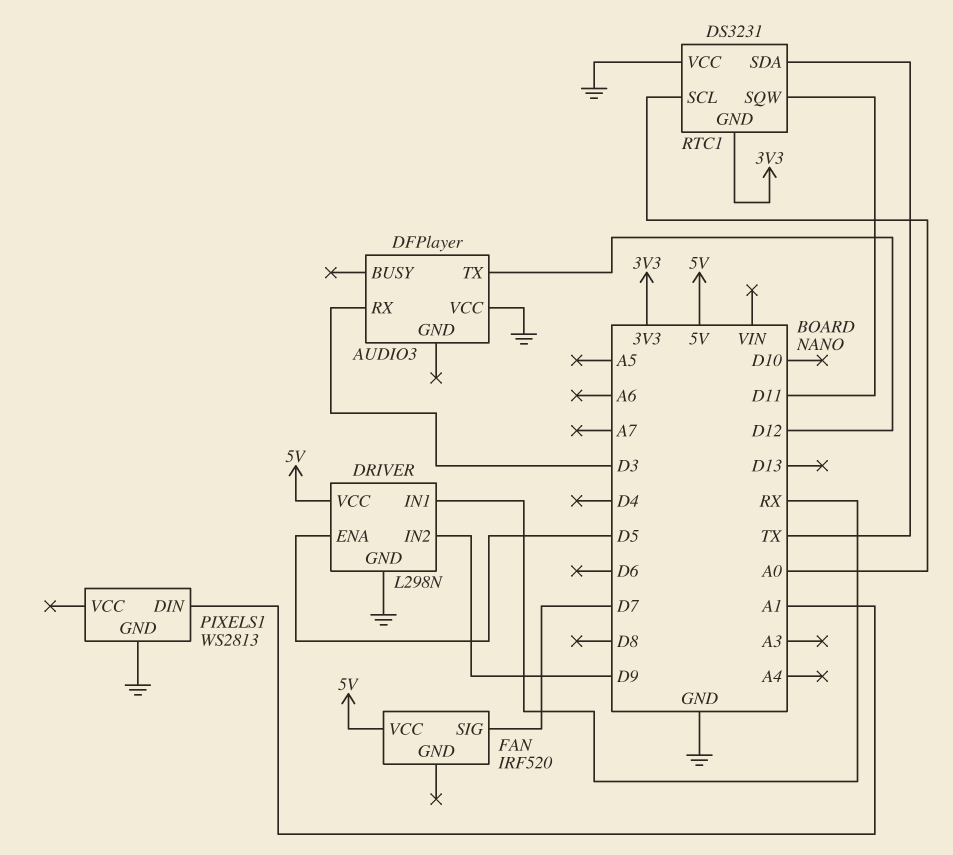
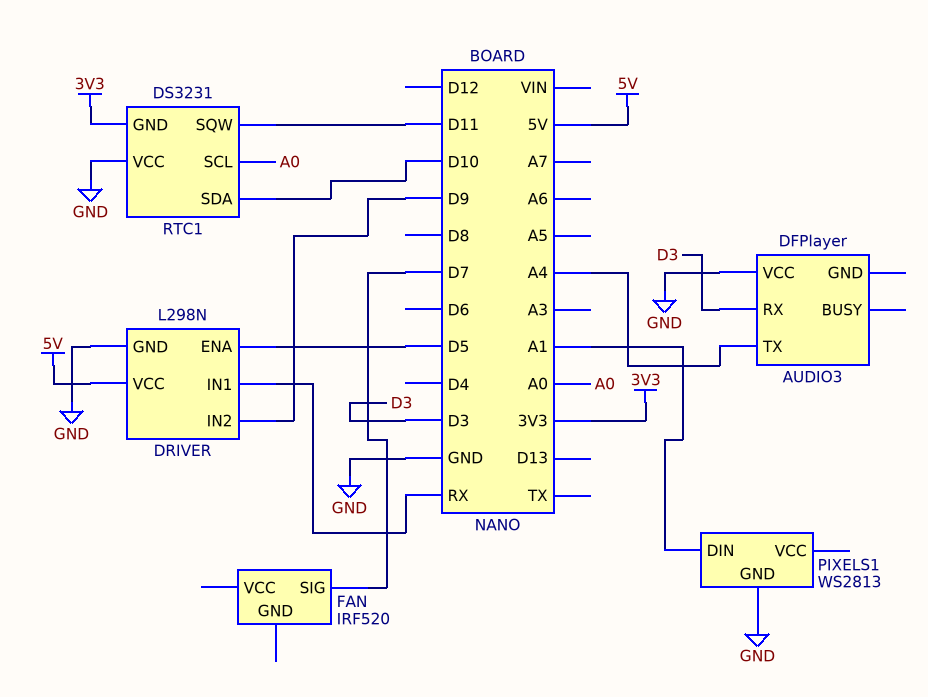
AUDIO3 pin TX: D12 -> A4
FAN pin VCC: 5V -> none
RTC1 pin SDA: TX -> D10

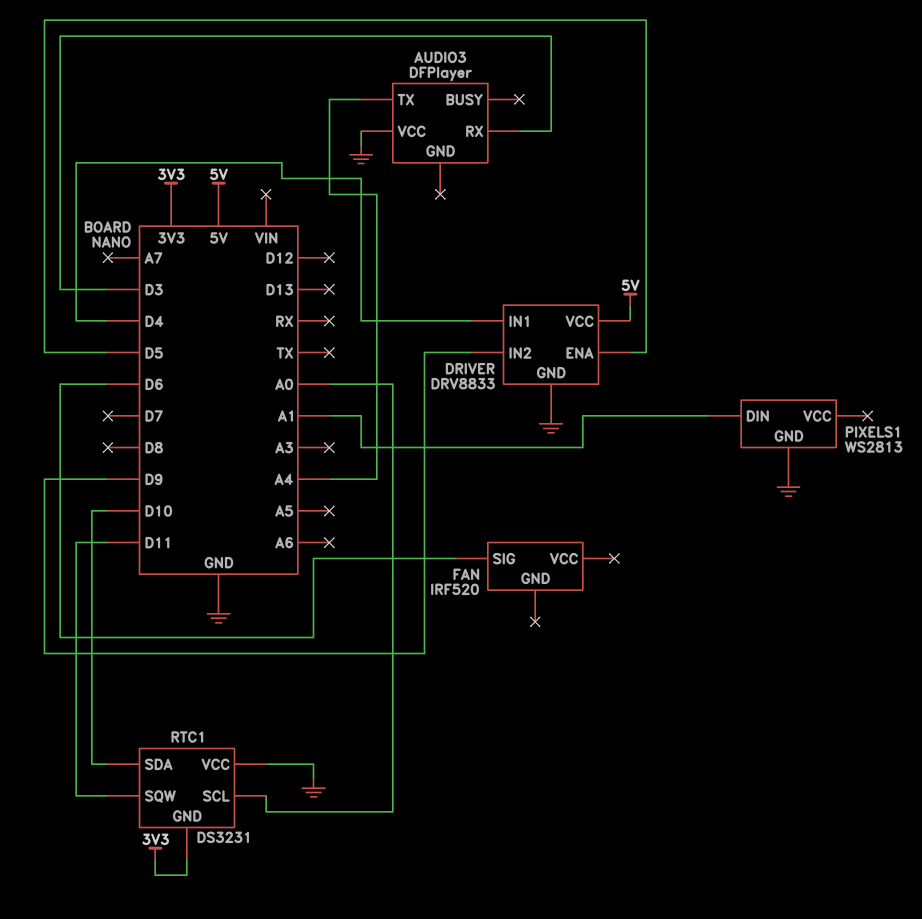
DRIVER: L298N -> DRV8833
DRIVER pin IN1: RX -> D4
FAN pin SIG: D7 -> D6

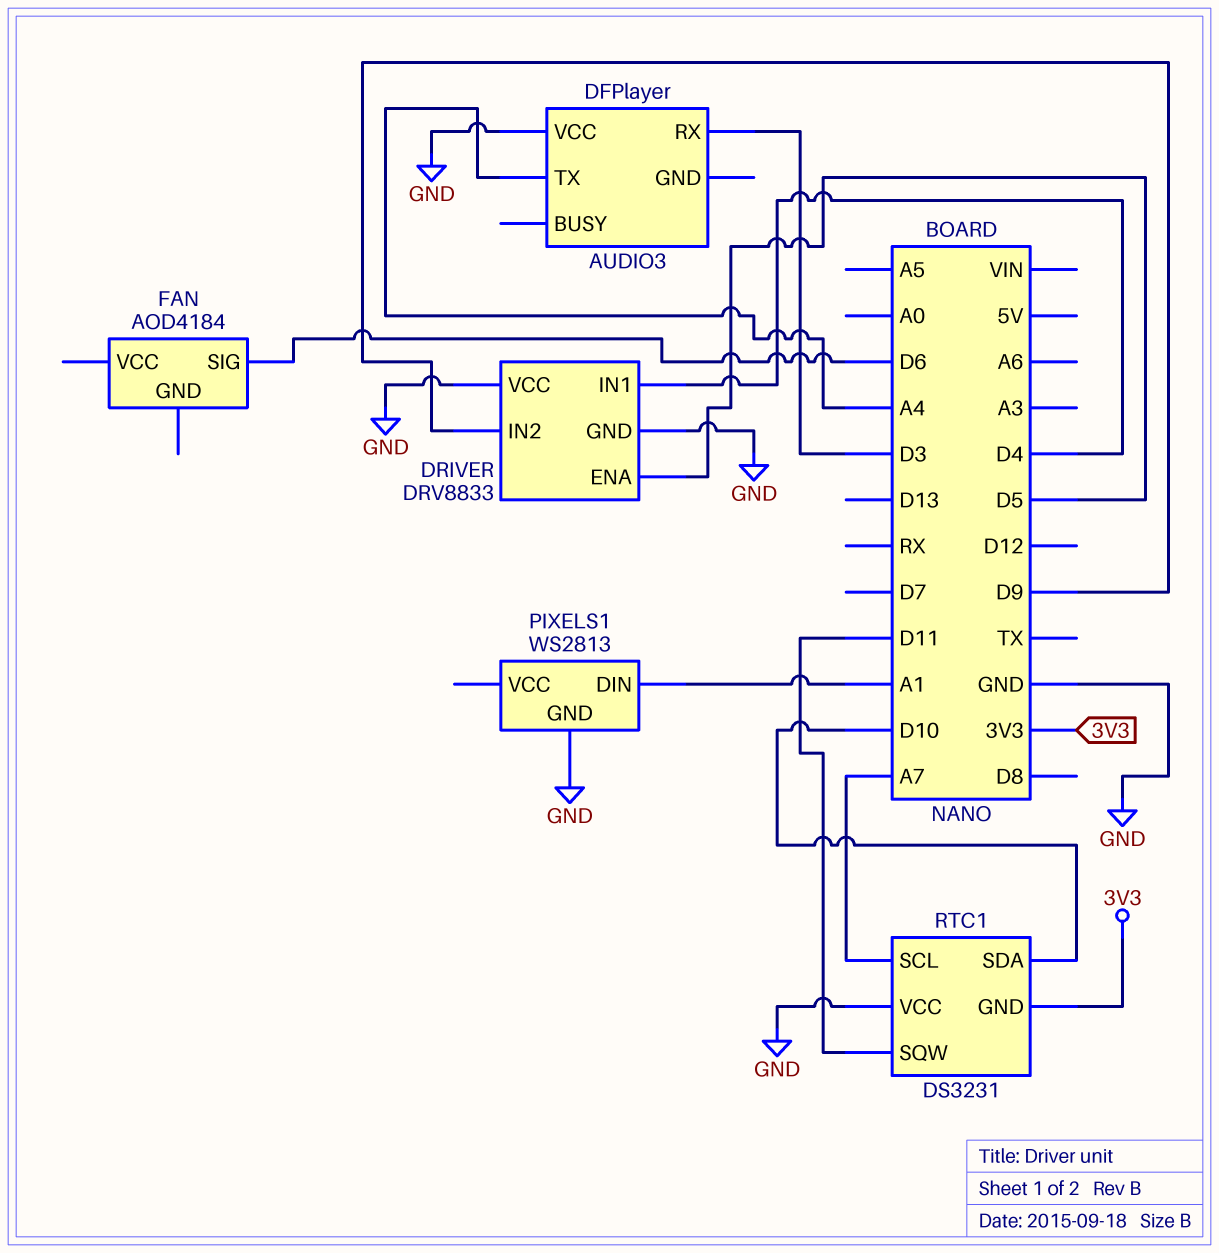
DRIVER pin VCC: 5V -> GND
FAN: IRF520 -> AOD4184
RTC1 pin SCL: A0 -> A7

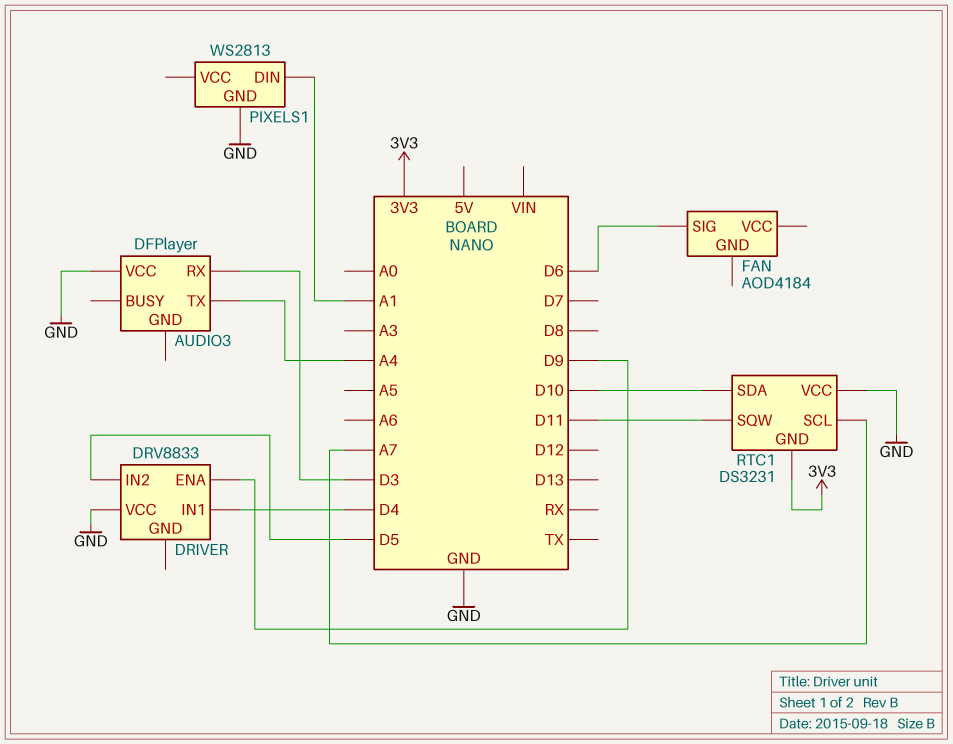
DRIVER pin ENA: D5 -> D9
DRIVER pin GND: GND -> none
DRIVER pin IN2: D9 -> D5

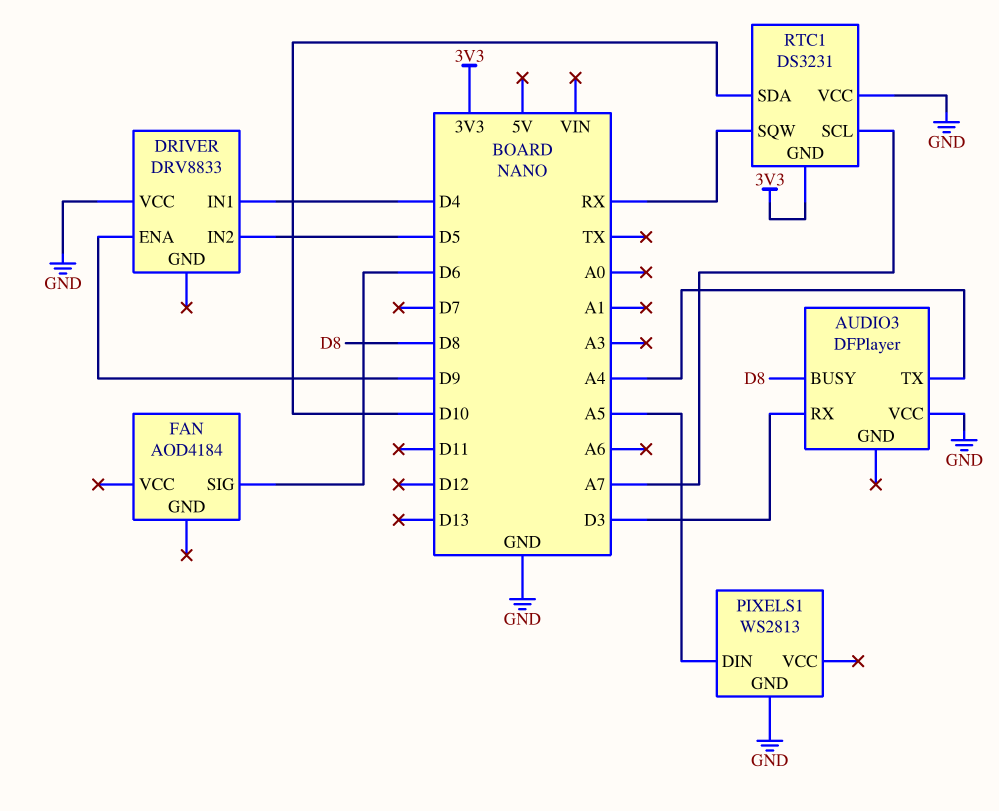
AUDIO3 pin BUSY: none -> D8
PIXELS1 pin DIN: A1 -> A5
RTC1 pin SQW: D11 -> RX

